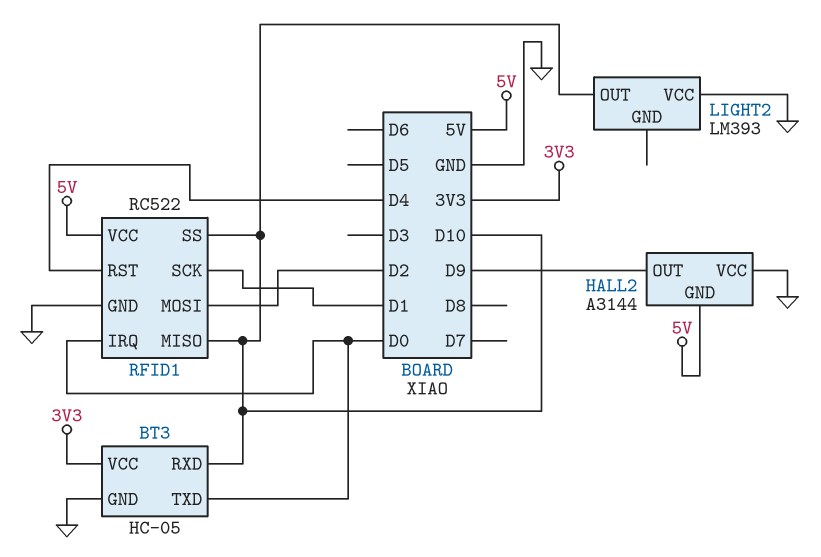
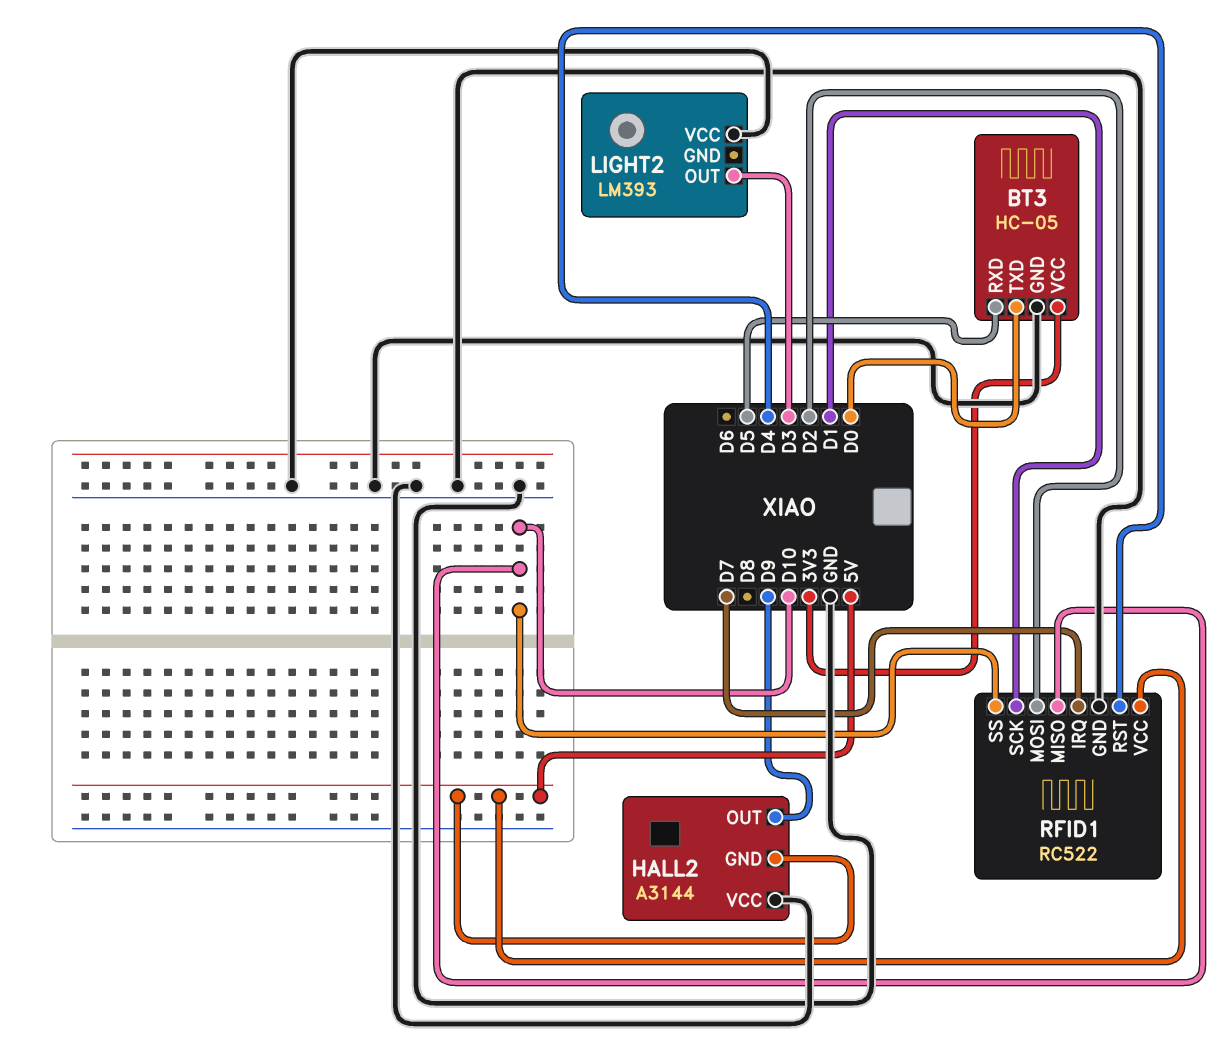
BT3 pin RXD: D10 -> D5
LIGHT2 pin OUT: D10 -> D3
RFID1 pin IRQ: D0 -> D7

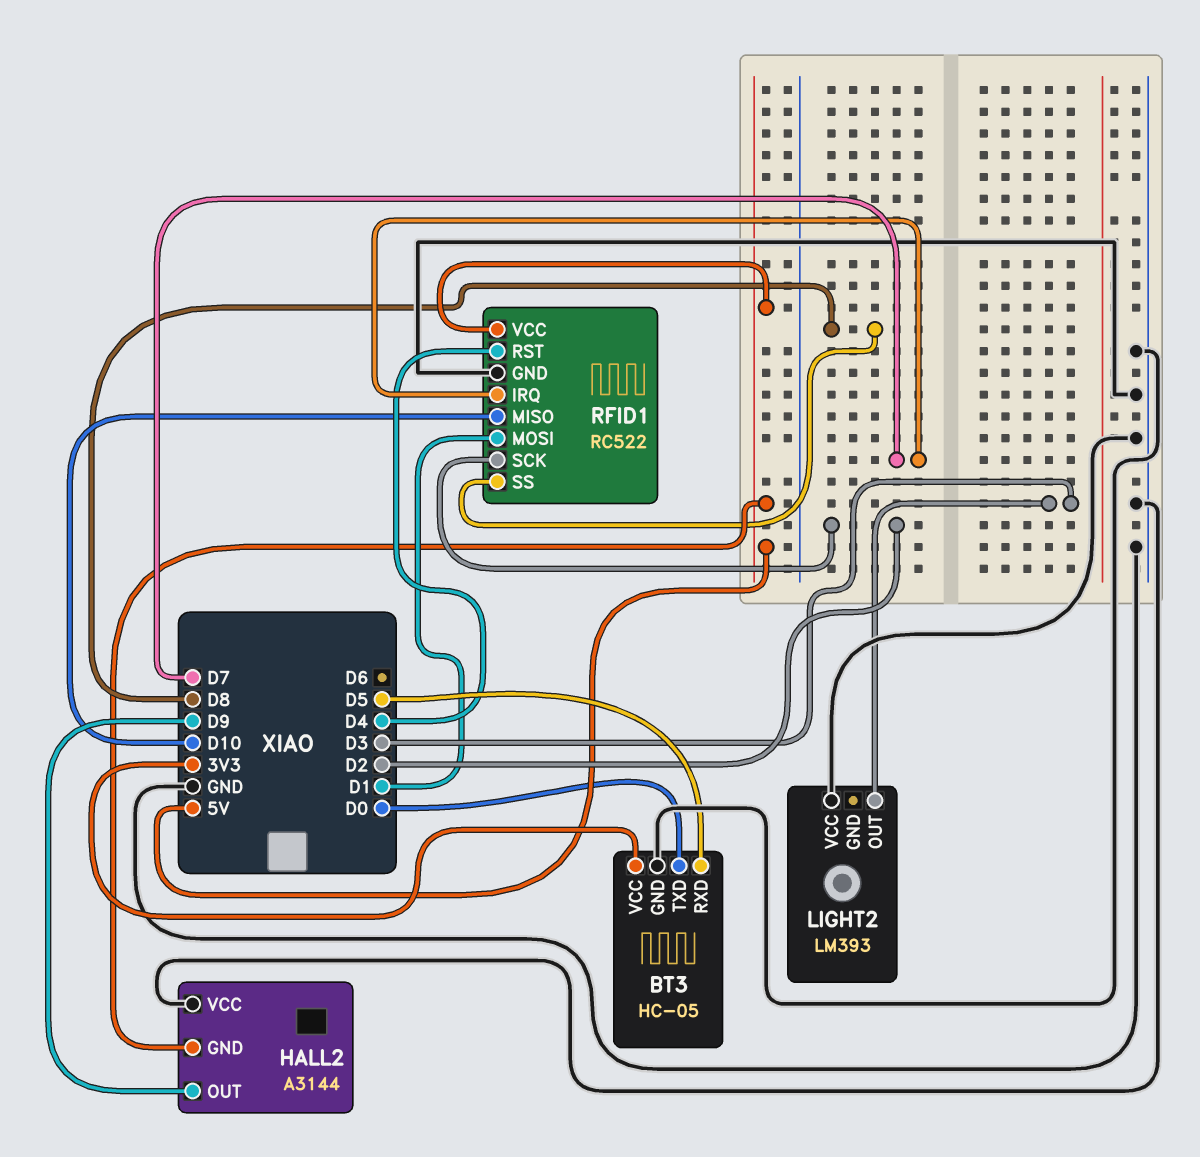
RFID1 pin MOSI: D2 -> D1
RFID1 pin SCK: D1 -> D2
RFID1 pin SS: D10 -> D8

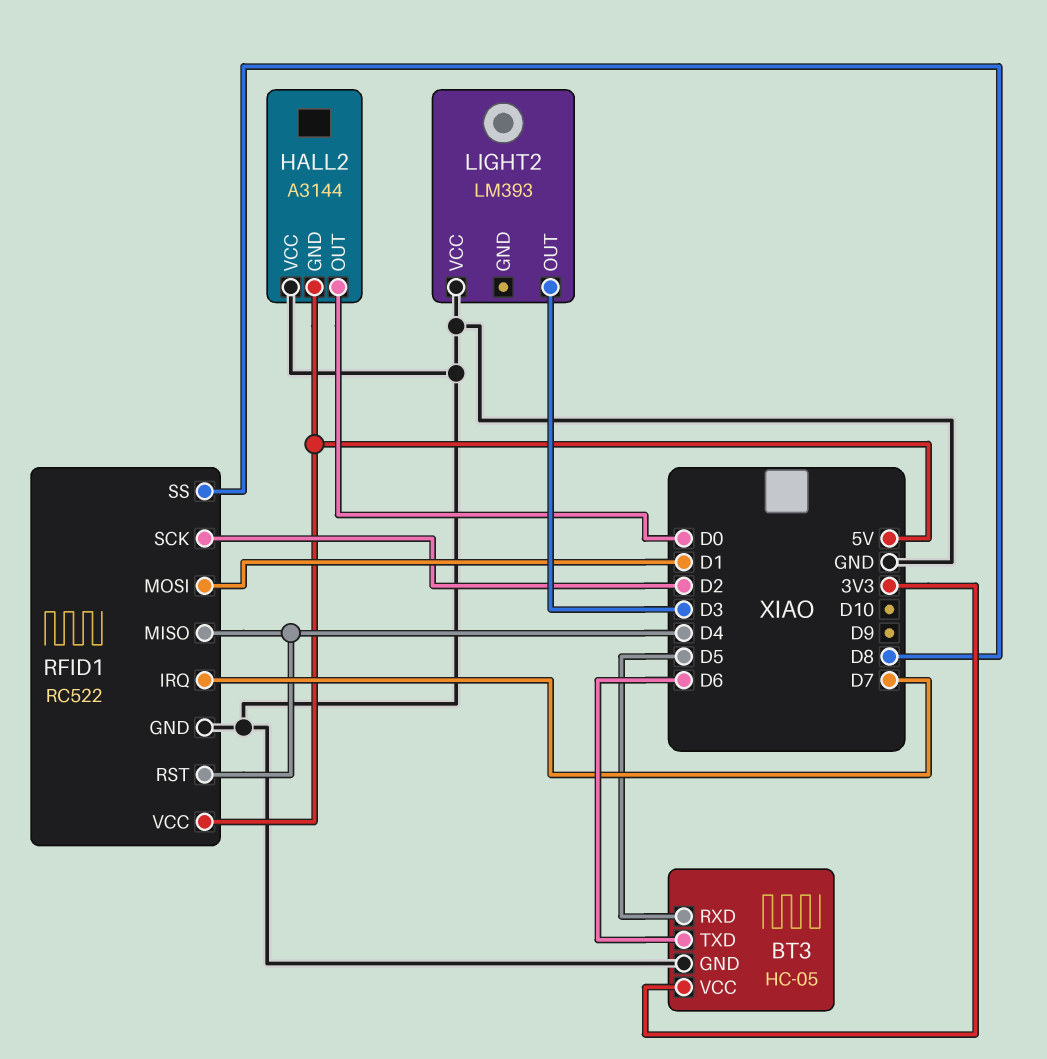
BT3 pin TXD: D0 -> D6
HALL2 pin OUT: D9 -> D0
RFID1 pin MISO: D10 -> D4

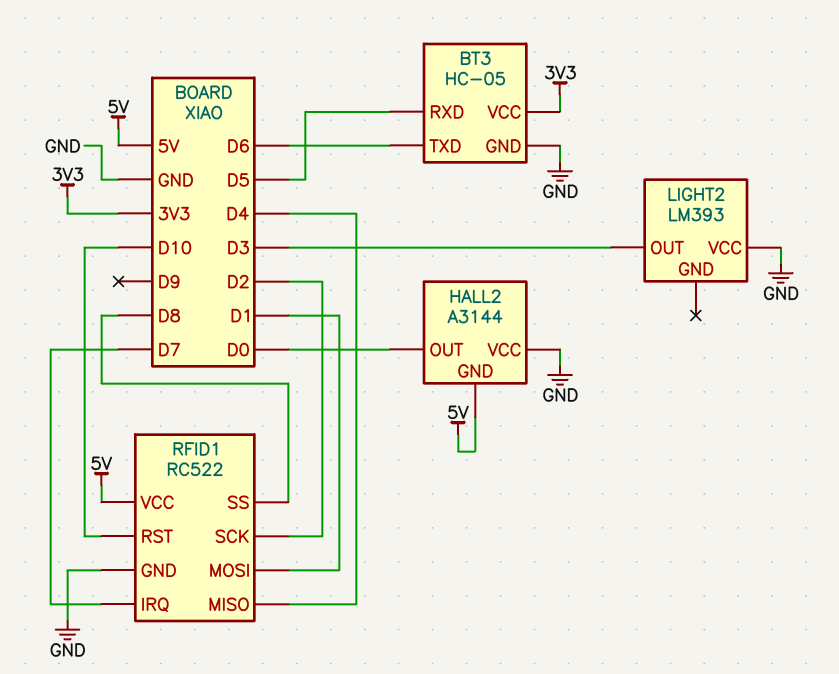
RFID1 pin RST: D4 -> D10

